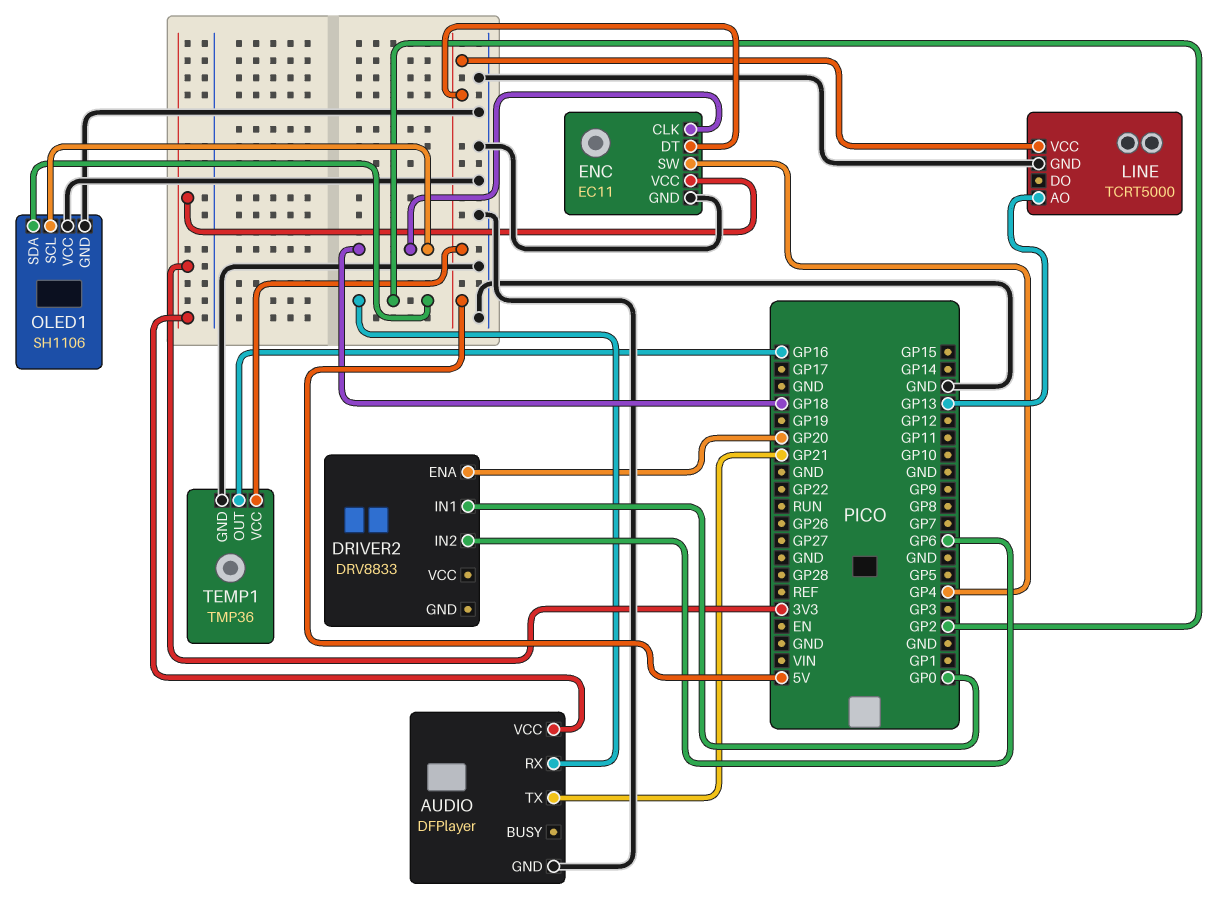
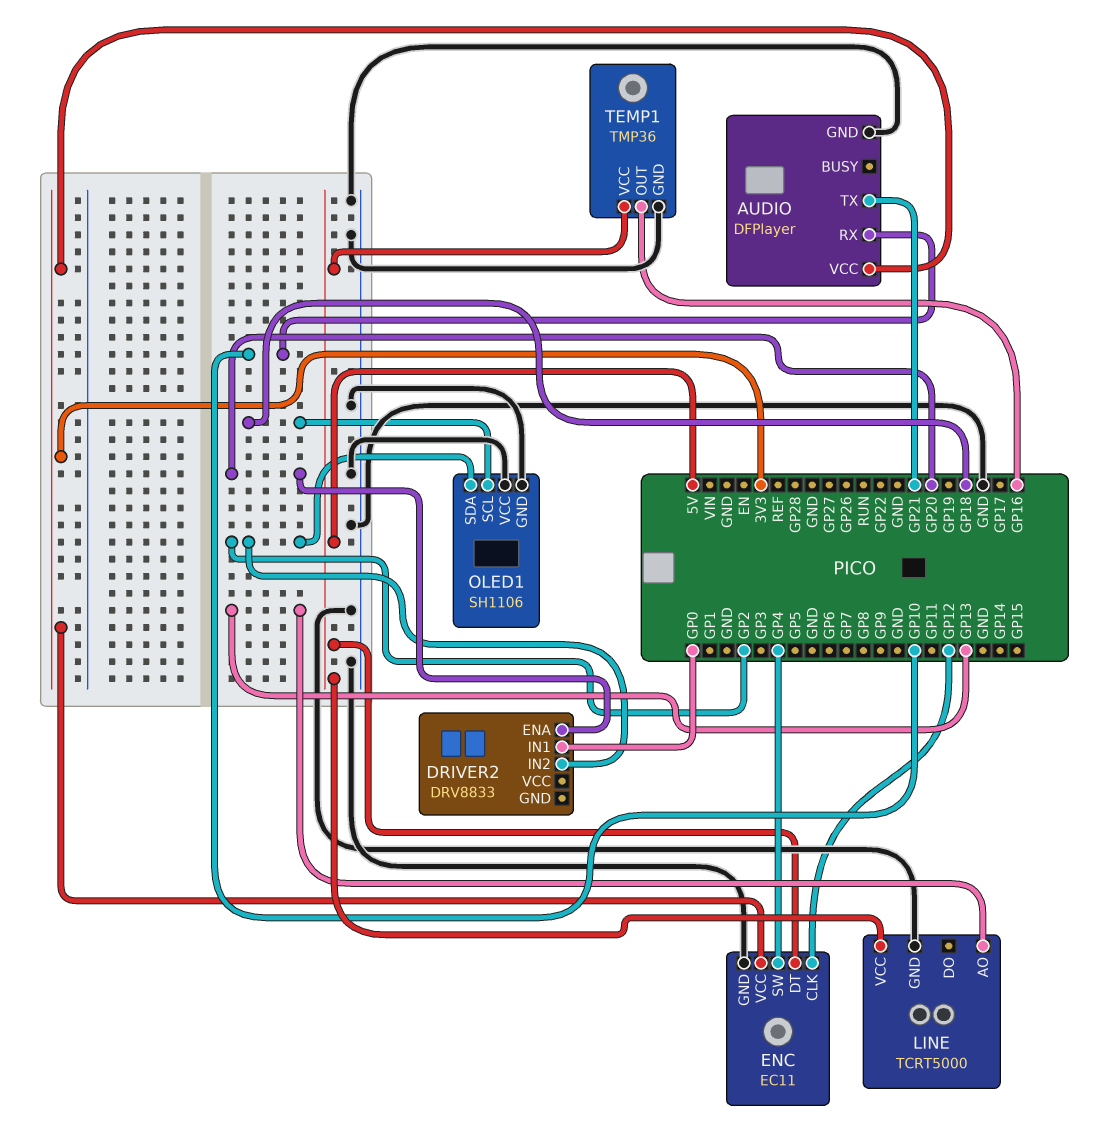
AUDIO pin RX: GP2 -> GP10
DRIVER2 pin IN2: GP6 -> GP2
ENC pin CLK: GP18 -> GP12

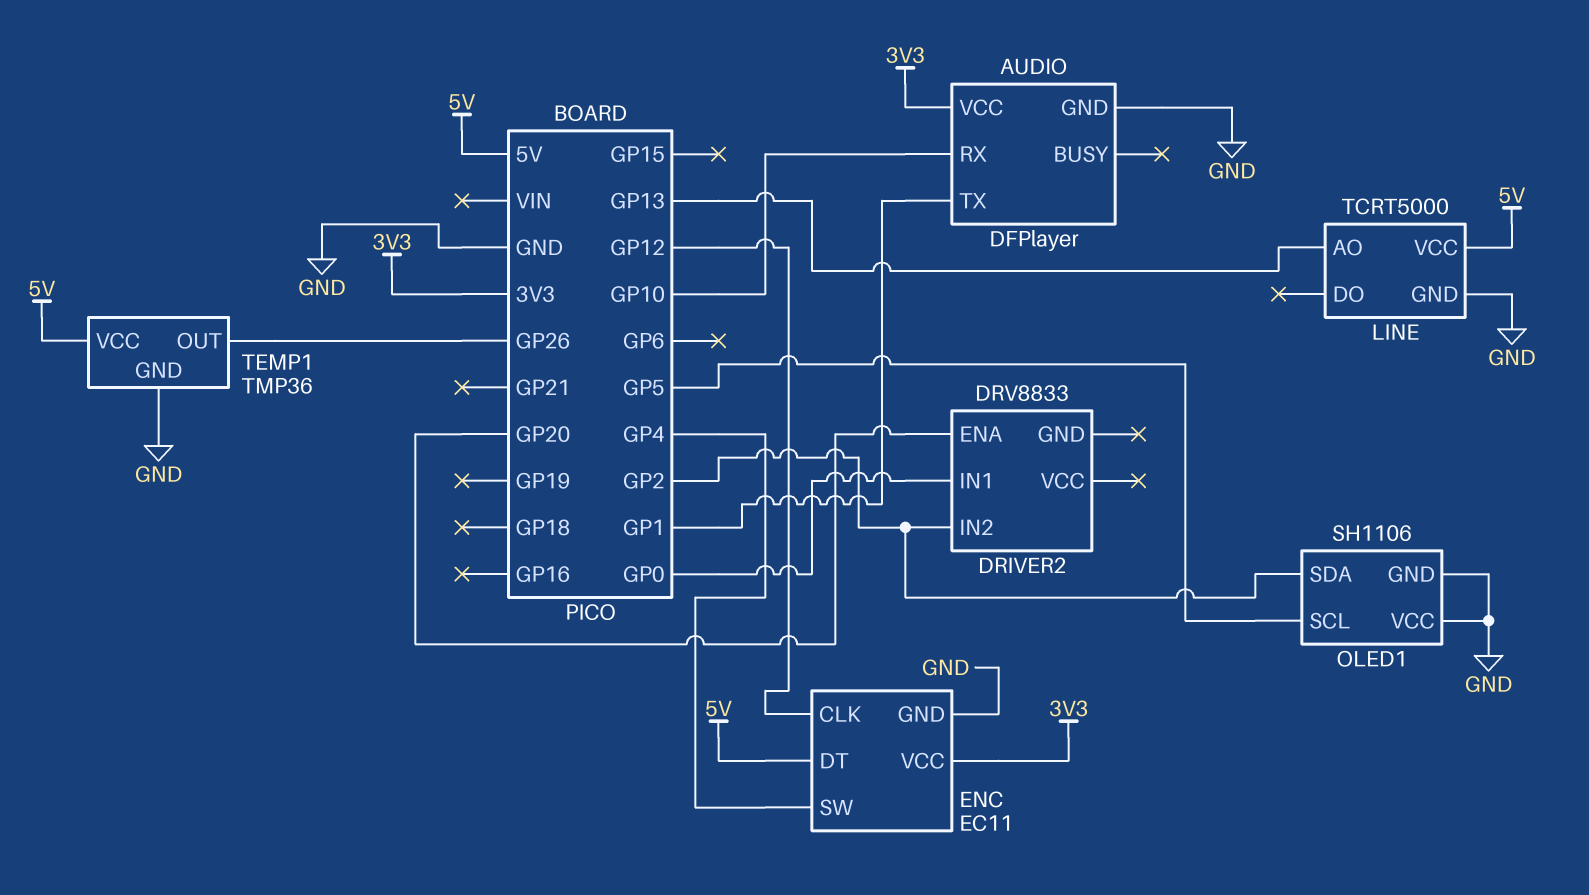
AUDIO pin TX: GP21 -> GP1
OLED1 pin SCL: GP18 -> GP5
TEMP1 pin OUT: GP16 -> GP26

